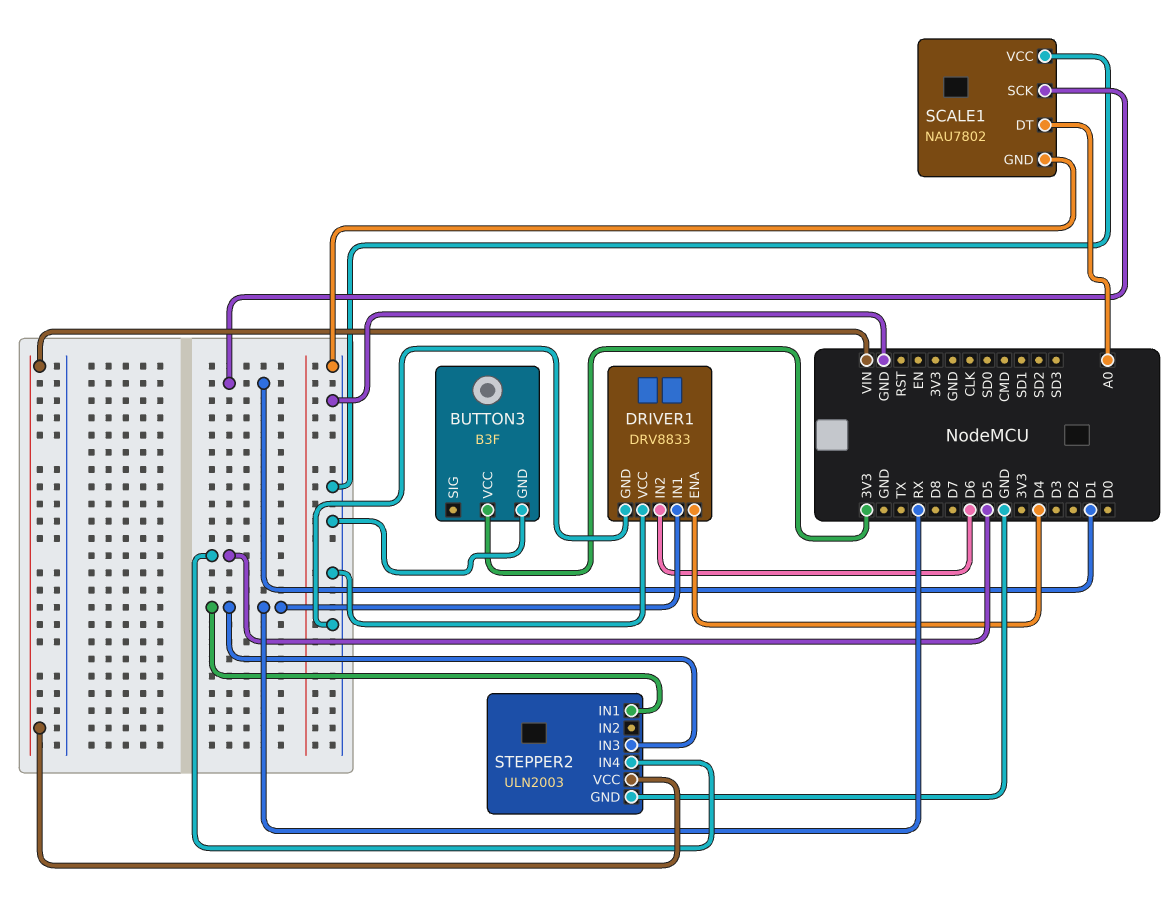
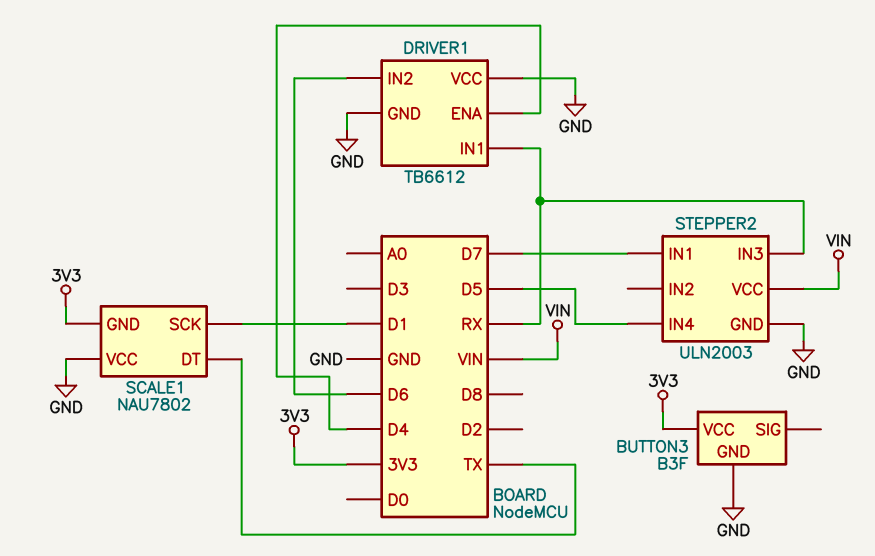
DRIVER1: DRV8833 -> TB6612
SCALE1 pin DT: A0 -> TX
SCALE1 pin GND: GND -> 3V3
STEPPER2 pin IN1: RX -> D7

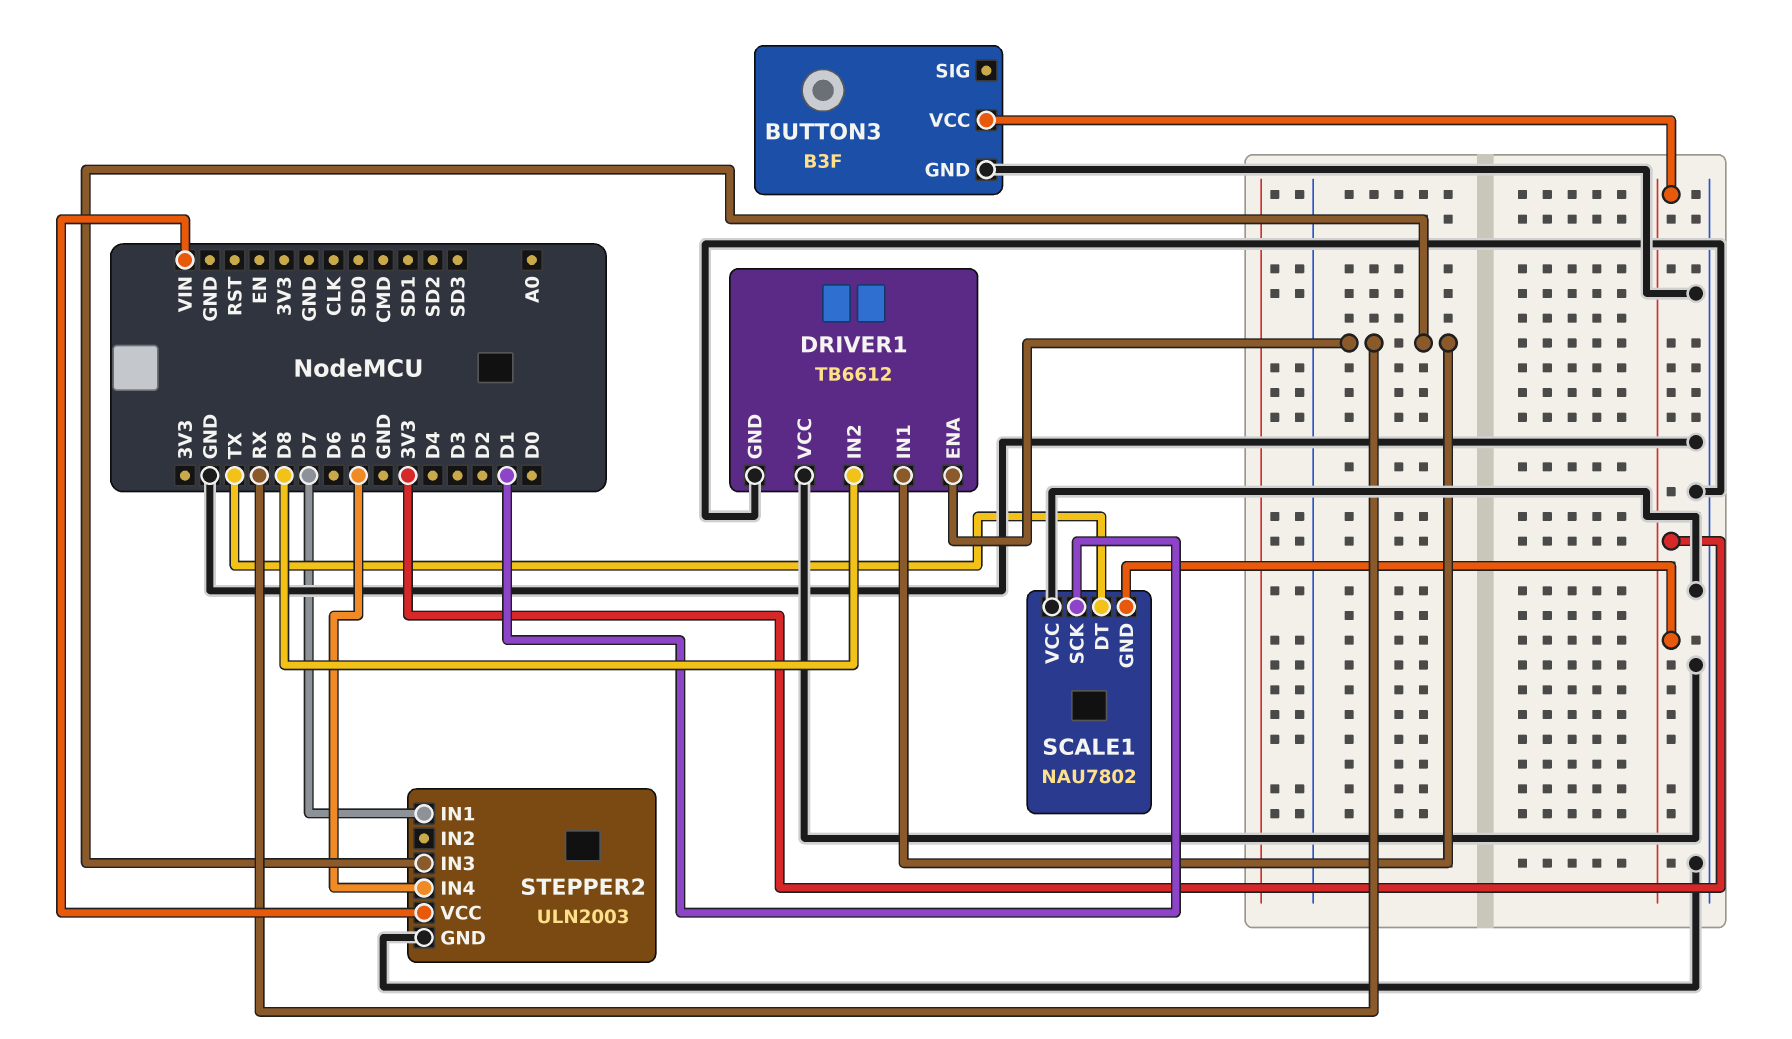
DRIVER1 pin ENA: D4 -> RX
DRIVER1 pin IN2: D6 -> D8

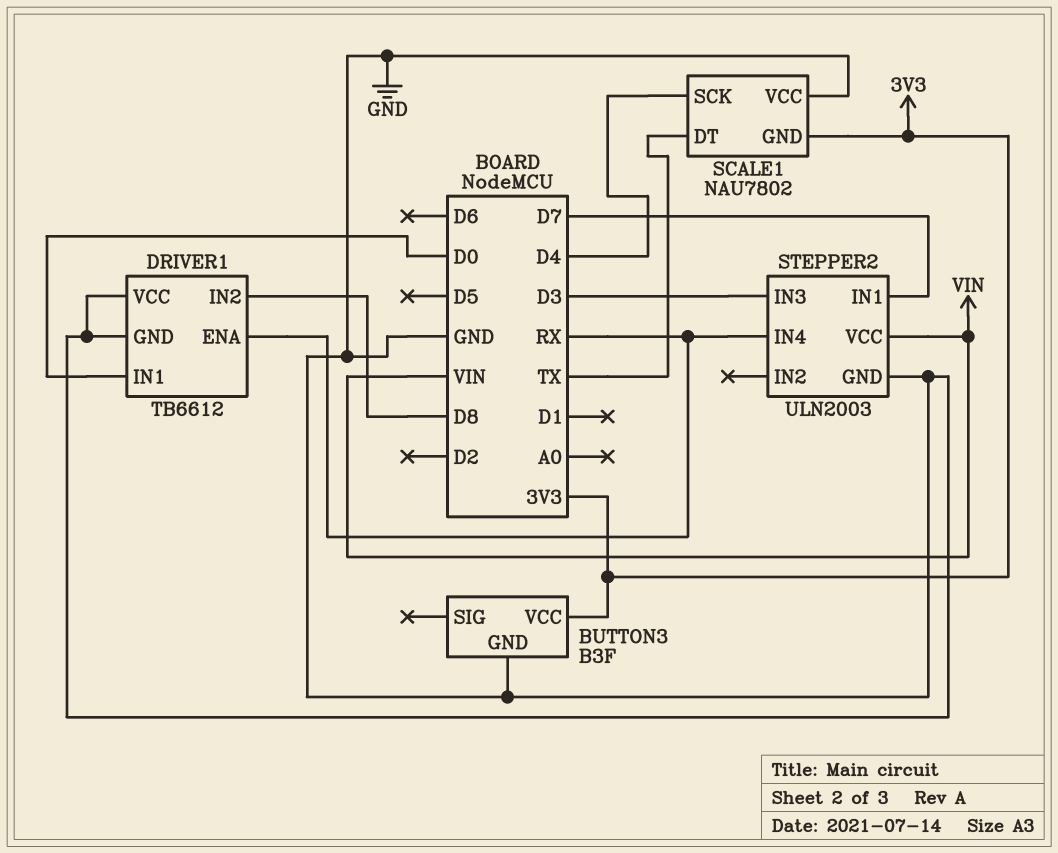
DRIVER1 pin IN1: RX -> D0
SCALE1 pin SCK: D1 -> D4
STEPPER2 pin IN3: RX -> D3
STEPPER2 pin IN4: D5 -> RX

